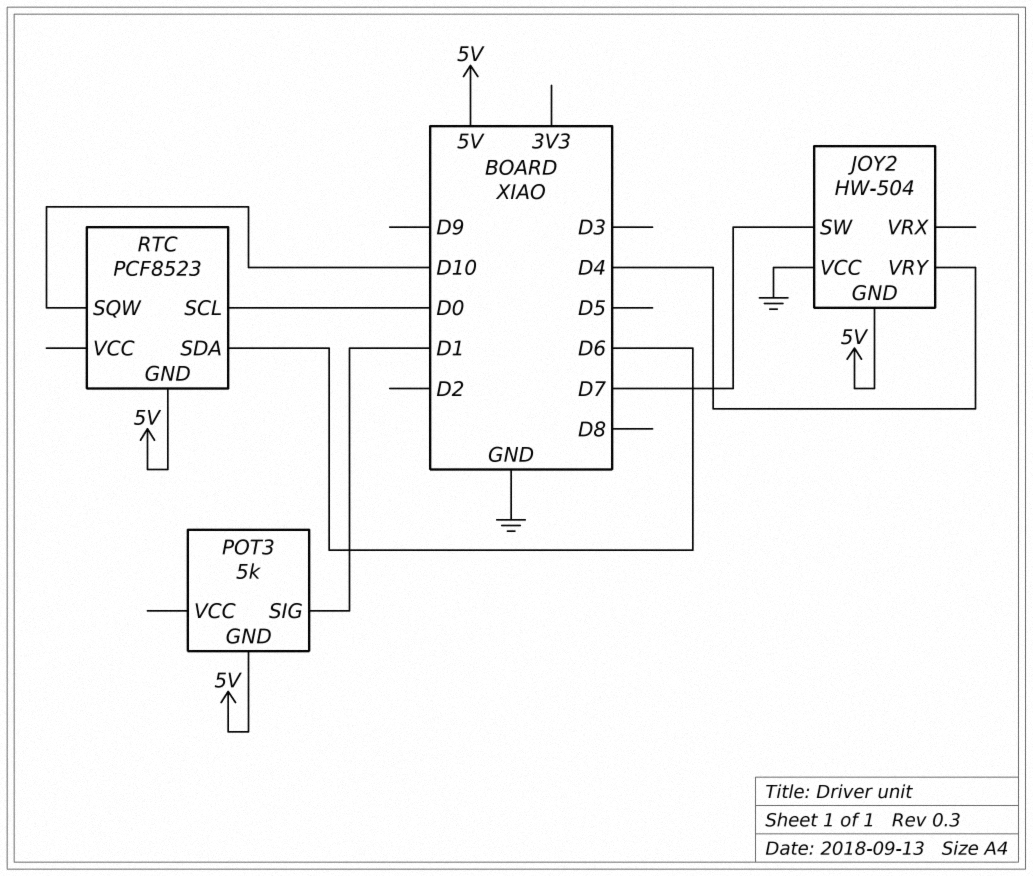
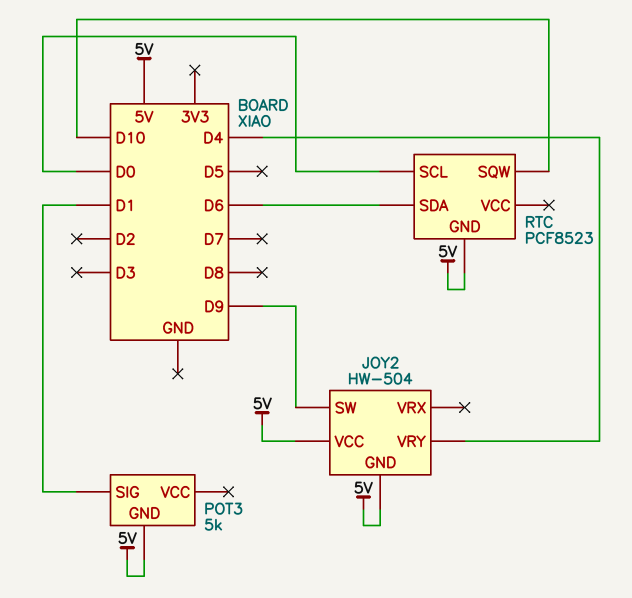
JOY2 pin SW: D7 -> D9
JOY2 pin VCC: GND -> 5V

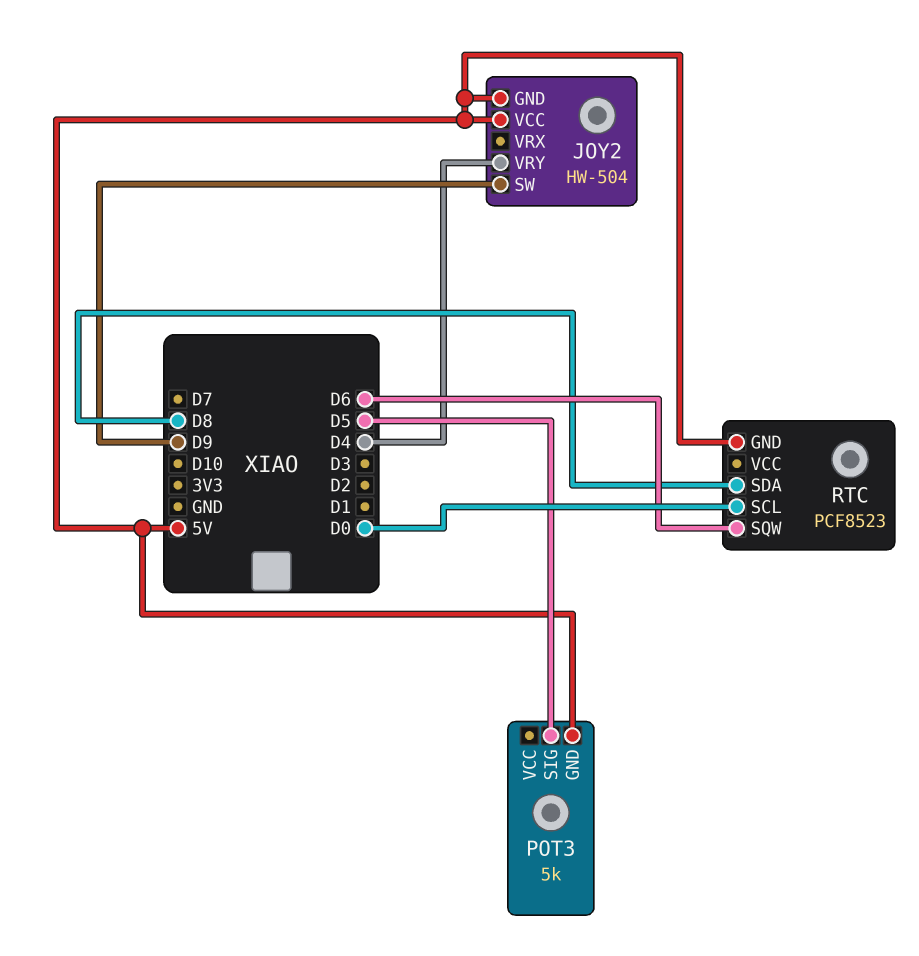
POT3 pin SIG: D1 -> D5
RTC pin SDA: D6 -> D8
RTC pin SQW: D10 -> D6

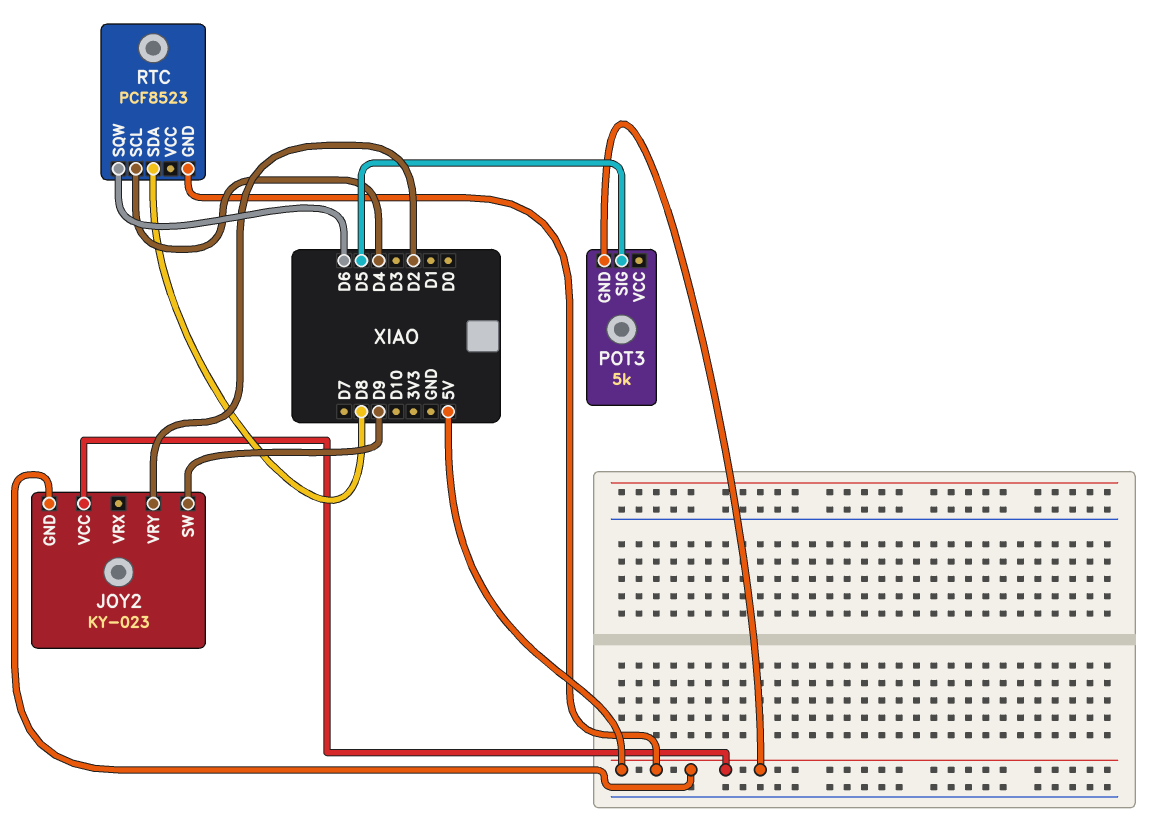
JOY2: HW-504 -> KY-023
JOY2 pin VRY: D4 -> D2
RTC pin SCL: D0 -> D4

